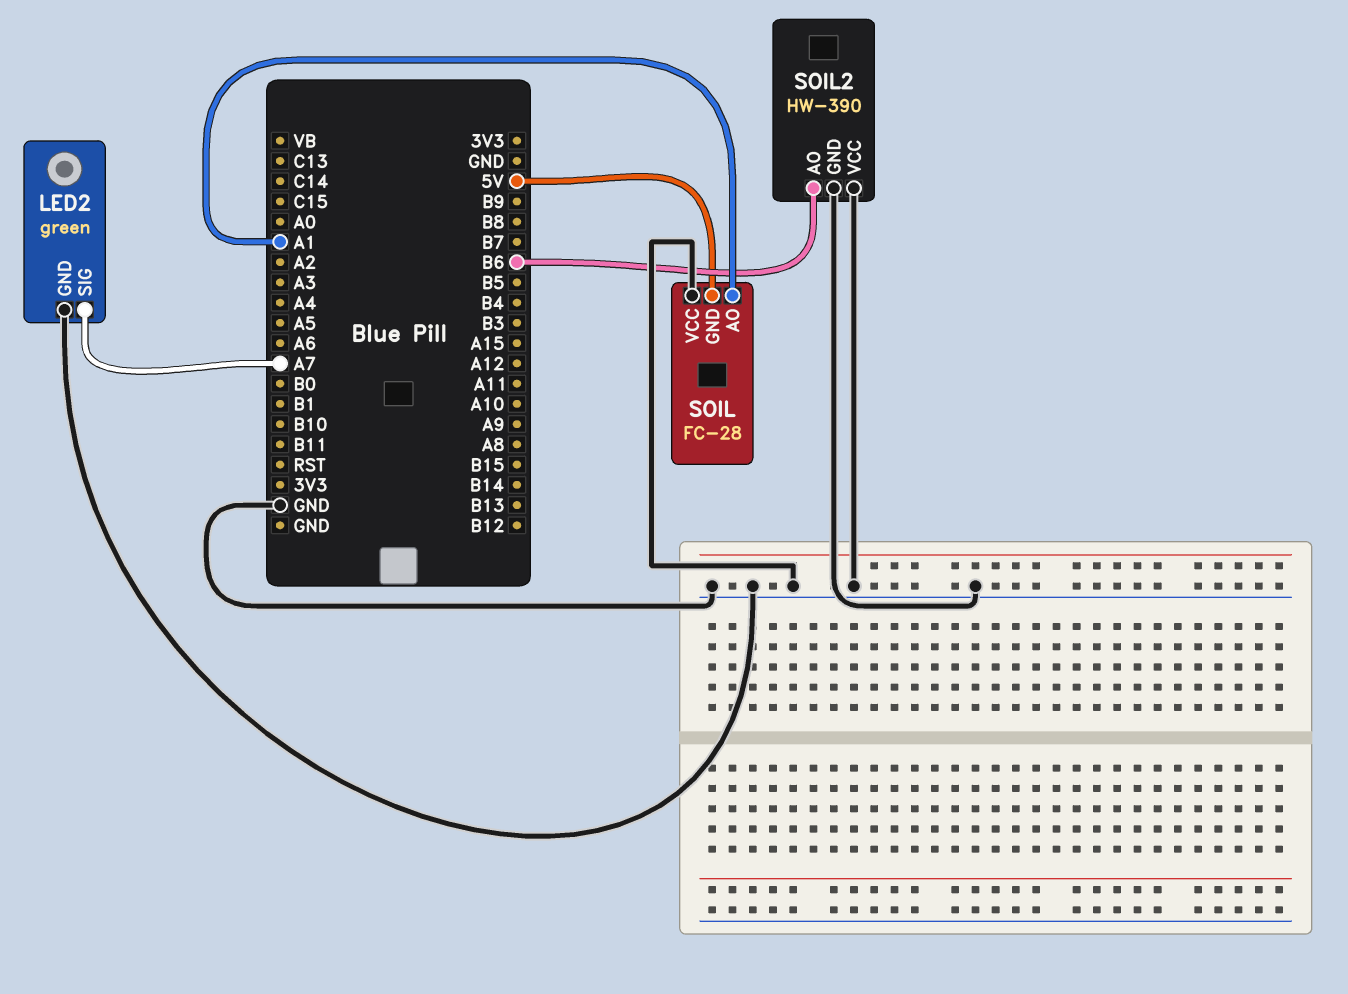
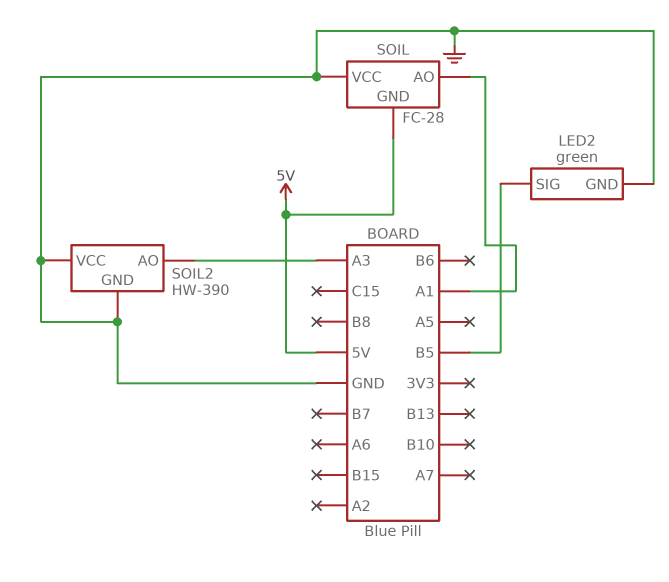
LED2 pin SIG: A7 -> B5
SOIL2 pin AO: B6 -> A3

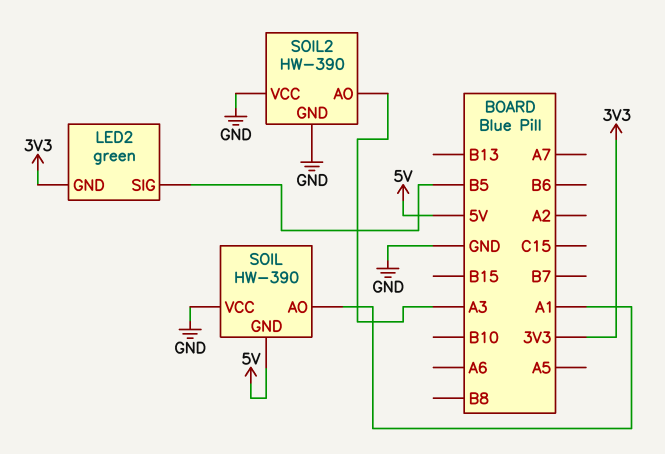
LED2 pin GND: GND -> 3V3
SOIL: FC-28 -> HW-390

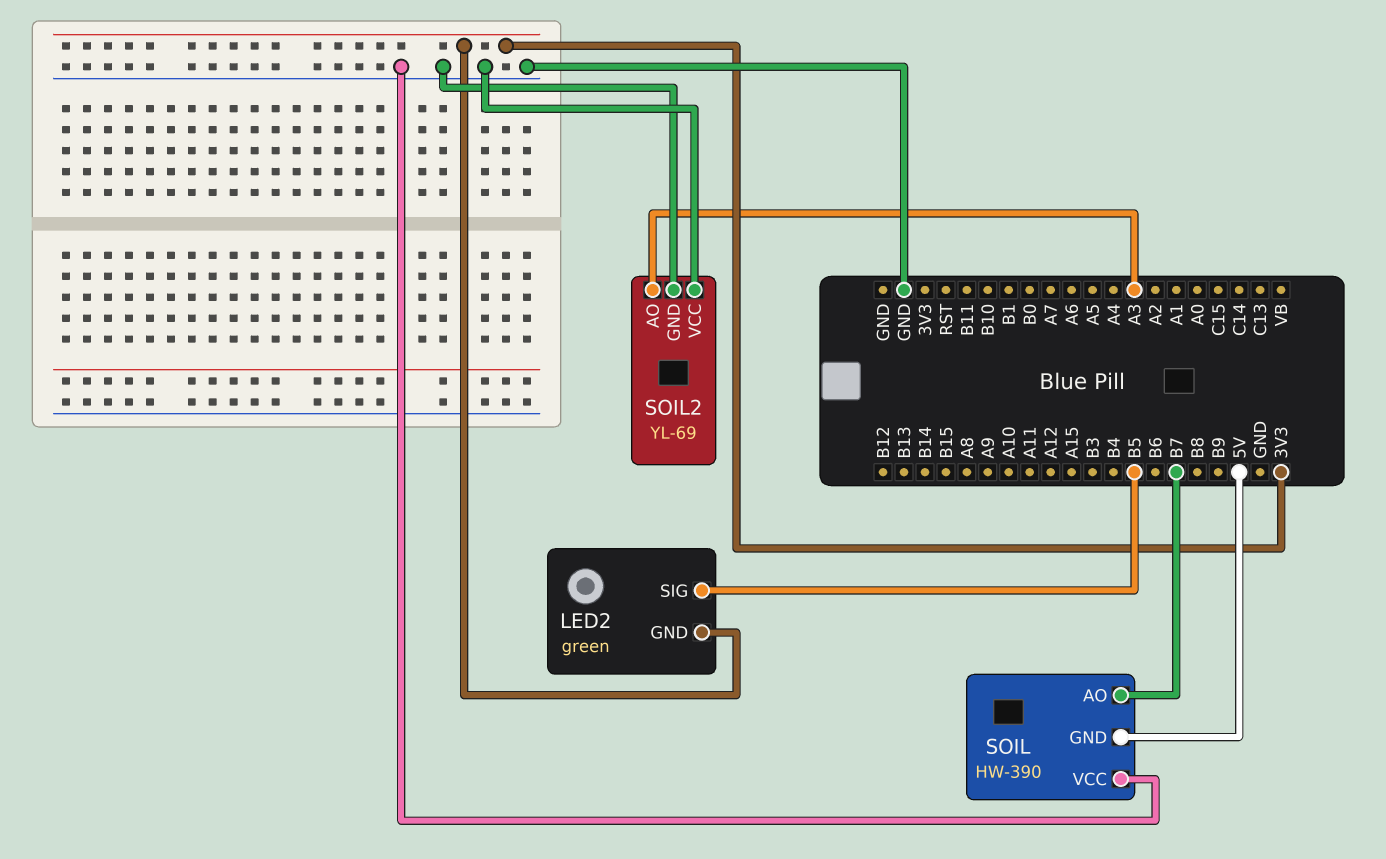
SOIL pin AO: A1 -> B7
SOIL2: HW-390 -> YL-69

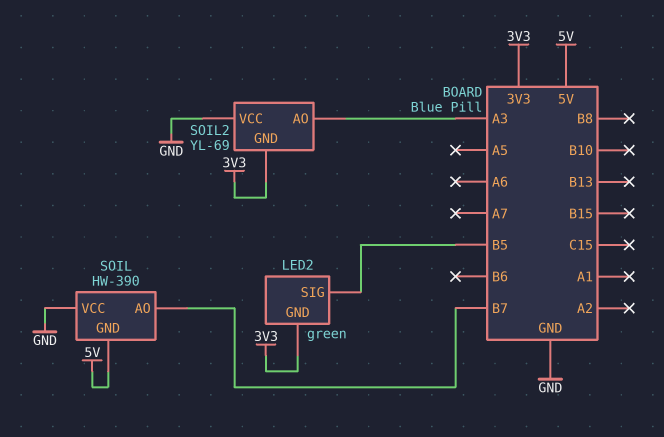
SOIL2 pin GND: GND -> 3V3

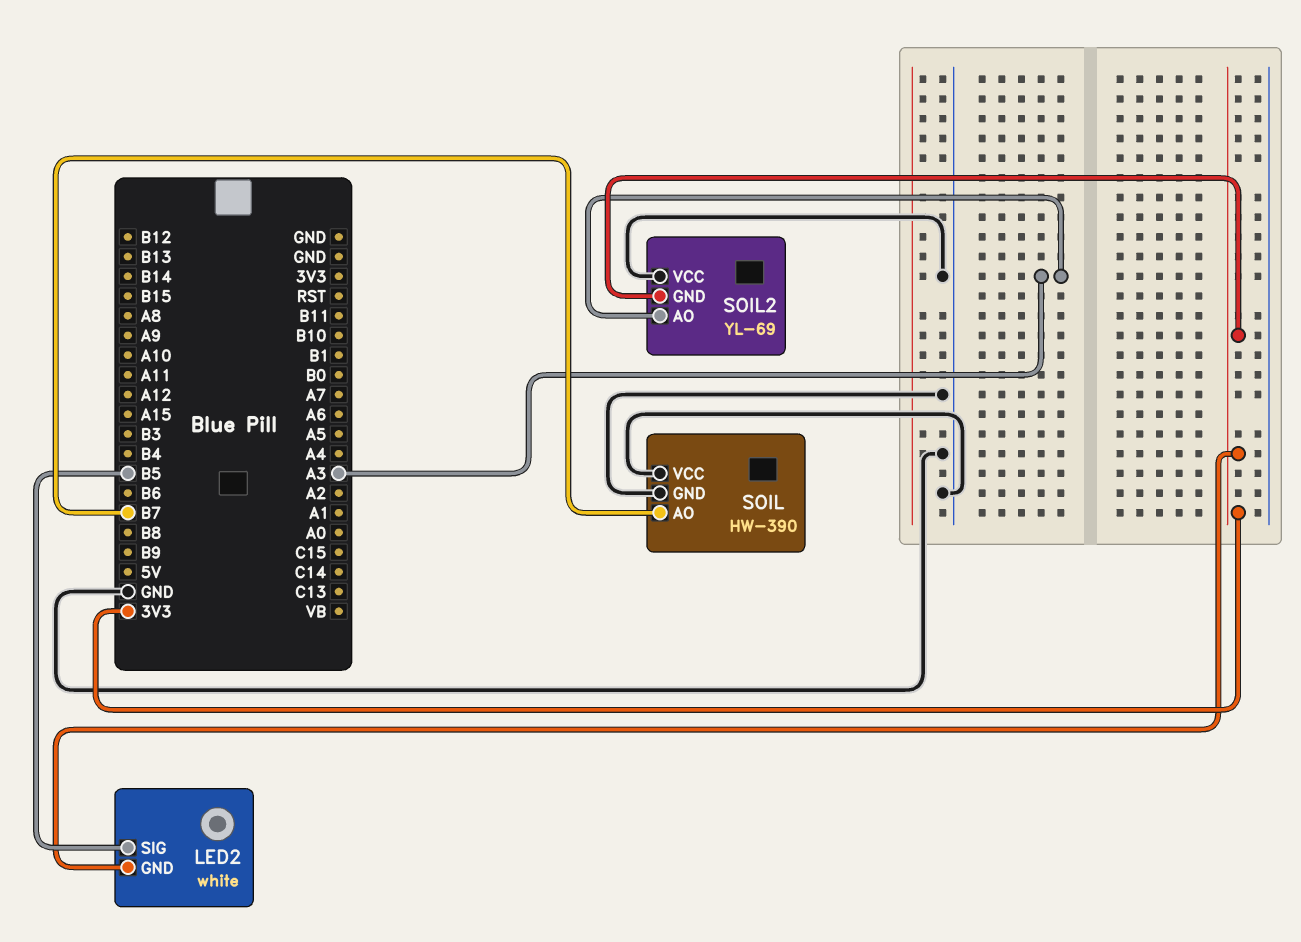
LED2: green -> white
SOIL pin GND: 5V -> GND

